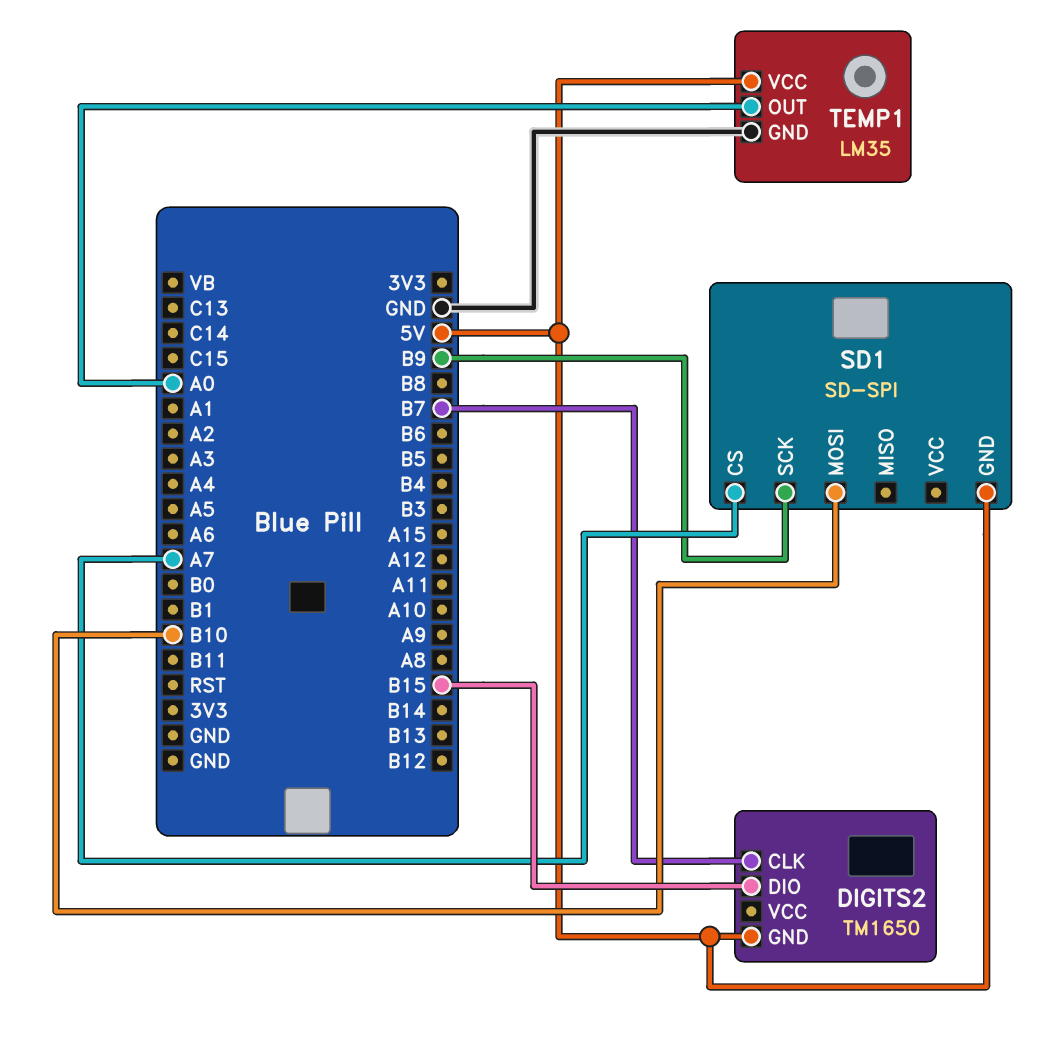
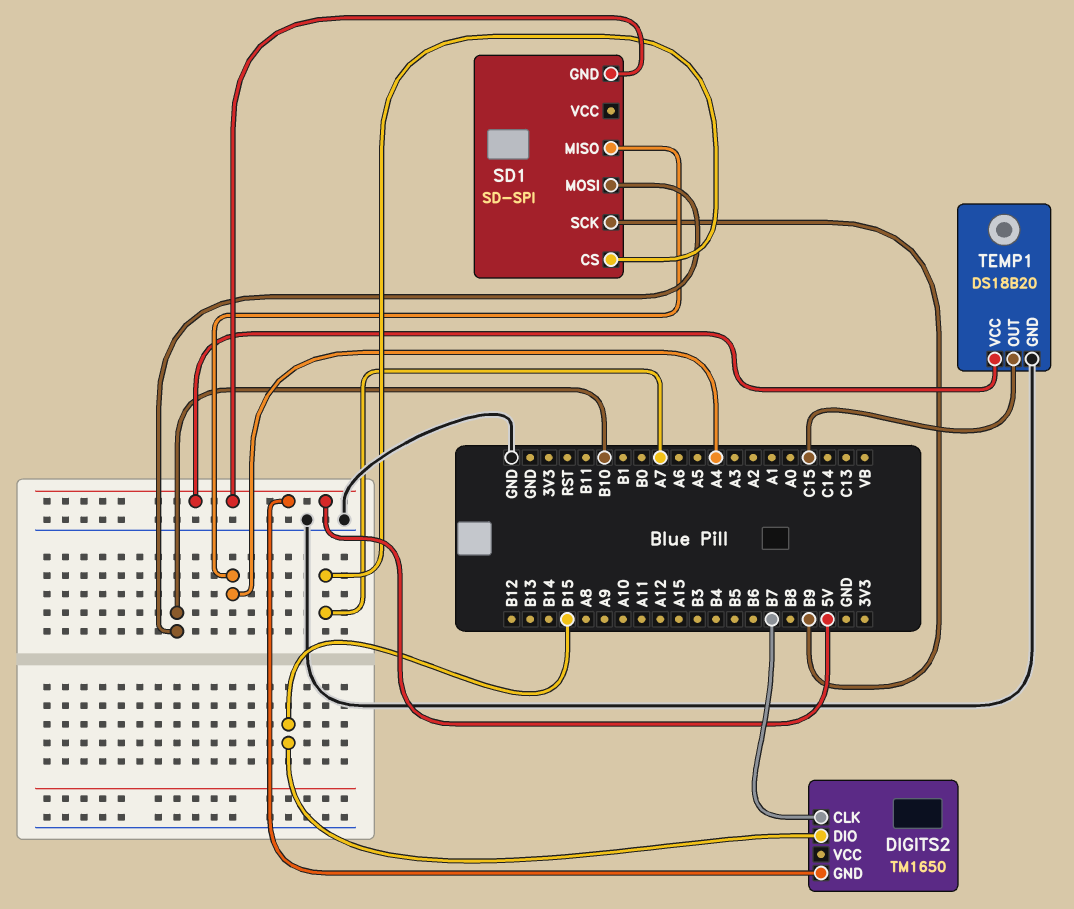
SD1 pin MISO: none -> A4
TEMP1: LM35 -> DS18B20
TEMP1 pin OUT: A0 -> C15

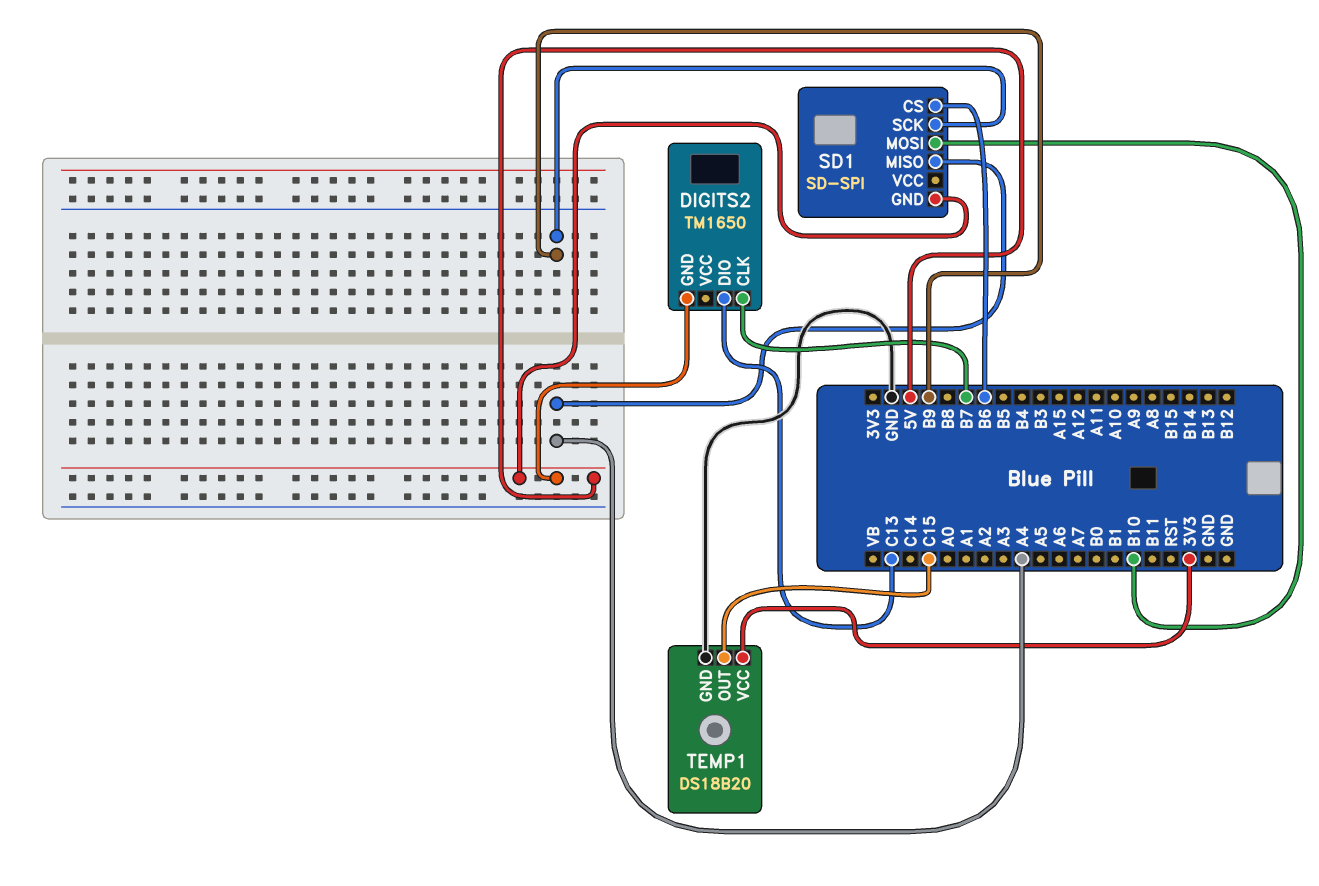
DIGITS2 pin DIO: B15 -> C13
SD1 pin CS: A7 -> B6
TEMP1 pin VCC: 5V -> 3V3

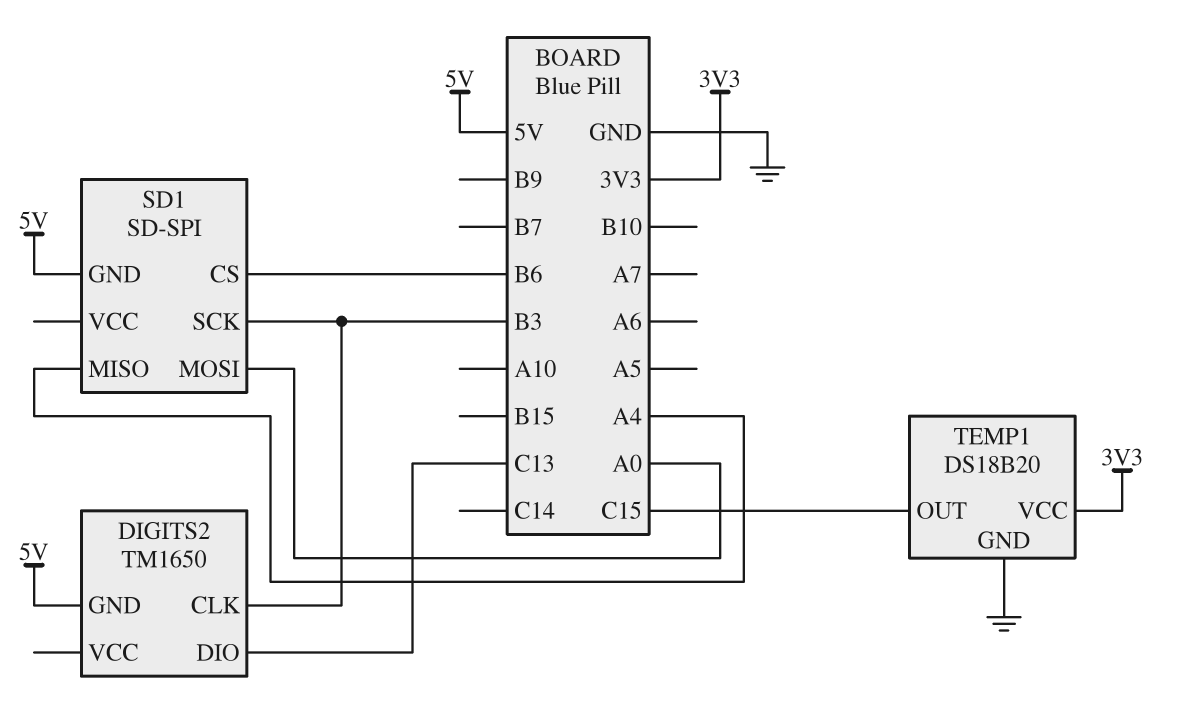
DIGITS2 pin CLK: B7 -> B3
SD1 pin MOSI: B10 -> A0
SD1 pin SCK: B9 -> B3

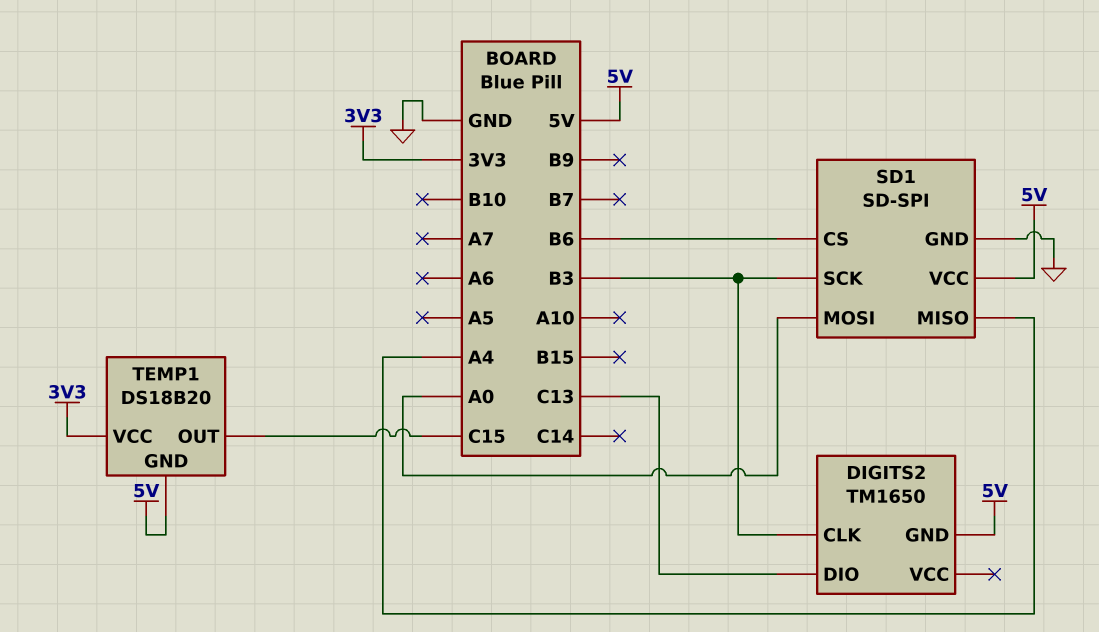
SD1 pin GND: 5V -> GND
SD1 pin VCC: none -> 5V
TEMP1 pin GND: GND -> 5V

